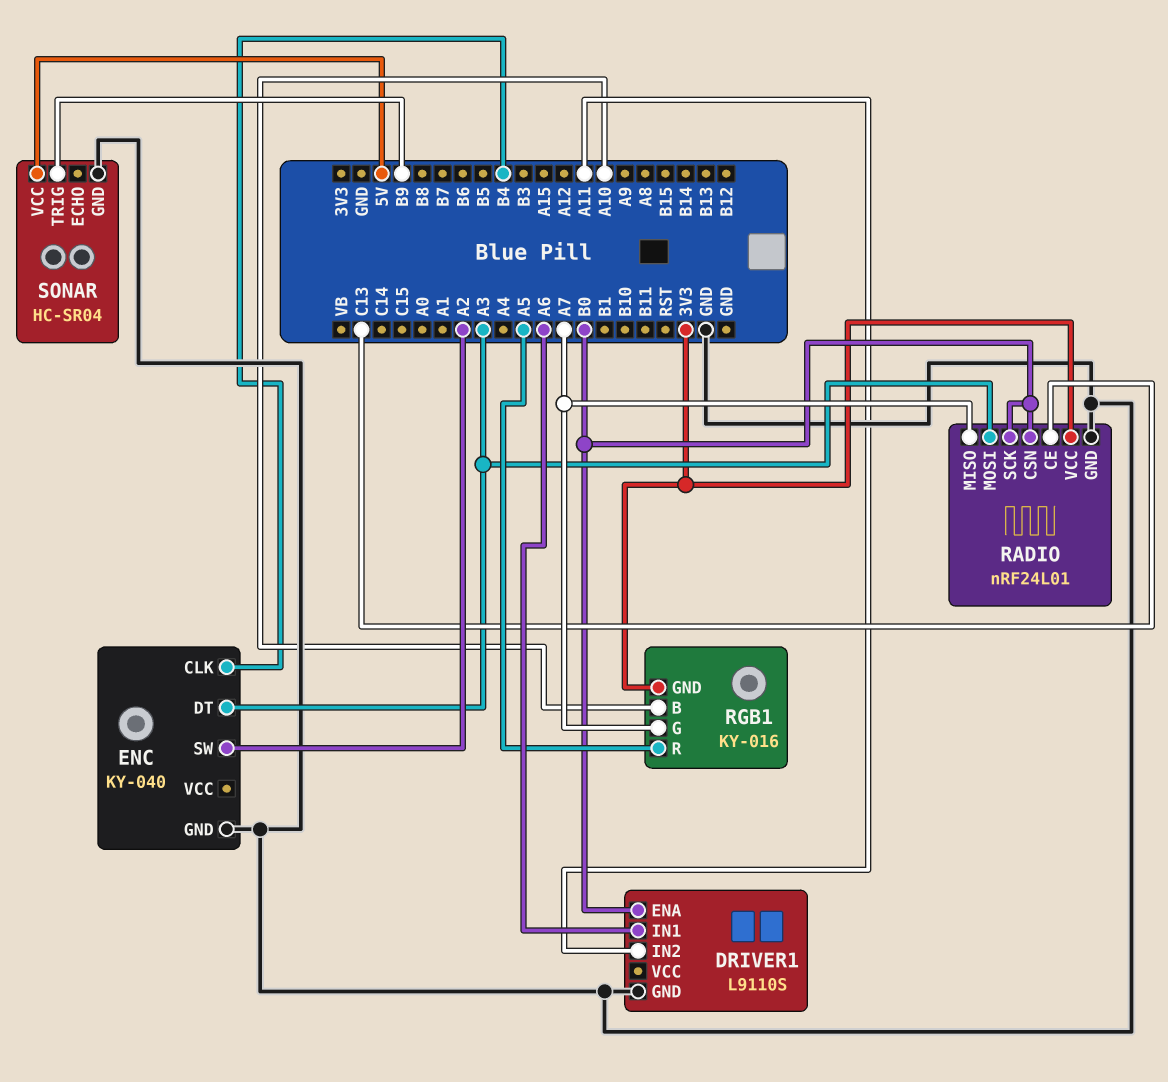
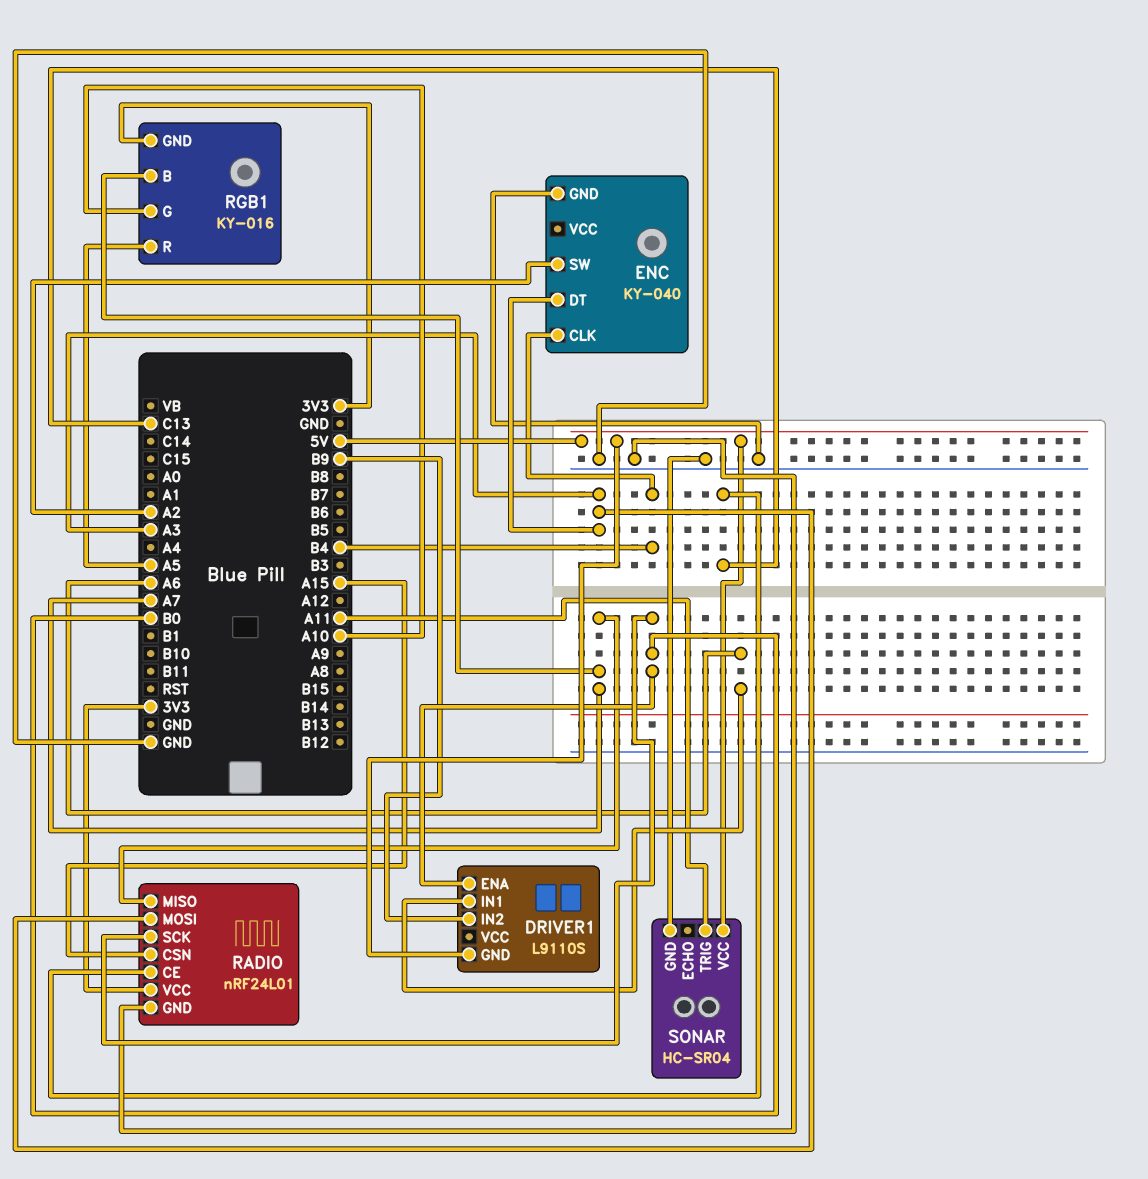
DRIVER1 pin GND: GND -> 5V
DRIVER1 pin IN2: A11 -> B9
RADIO pin CSN: B0 -> A15
RGB1 pin B: A10 -> A7
RGB1 pin G: A7 -> A10
SONAR pin TRIG: B9 -> A11

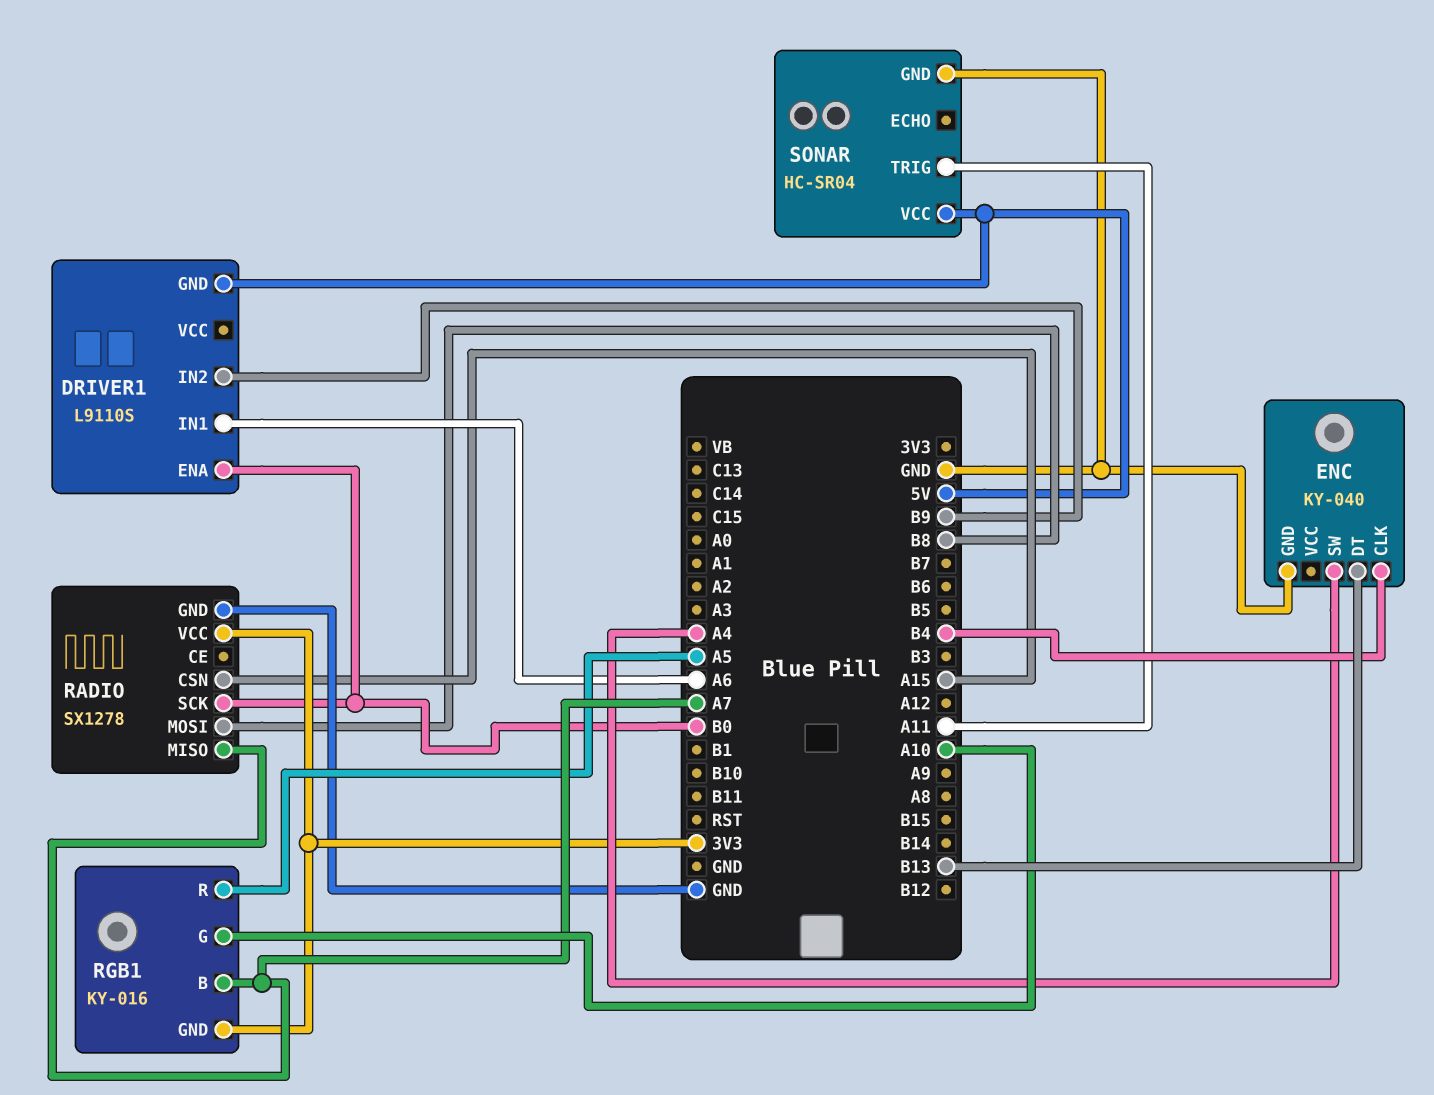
ENC pin DT: A3 -> B13
ENC pin SW: A2 -> A4
RADIO: nRF24L01 -> SX1278
RADIO pin CE: C13 -> none
RADIO pin MOSI: A3 -> B8

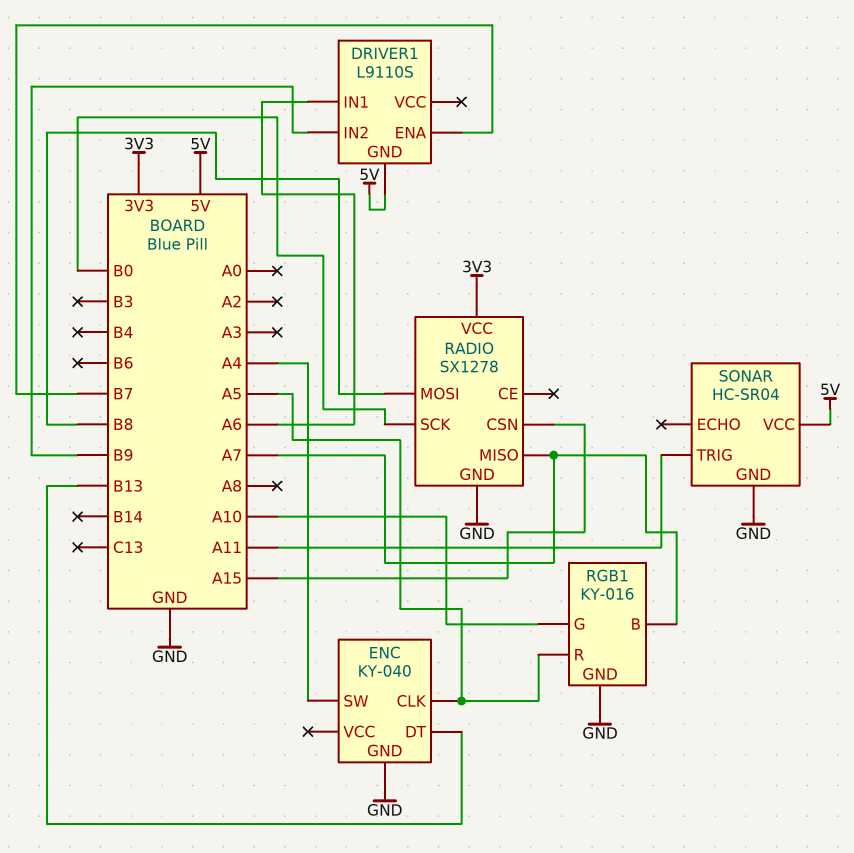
DRIVER1 pin ENA: B0 -> B7
ENC pin CLK: B4 -> A5
RGB1 pin GND: 3V3 -> GND

